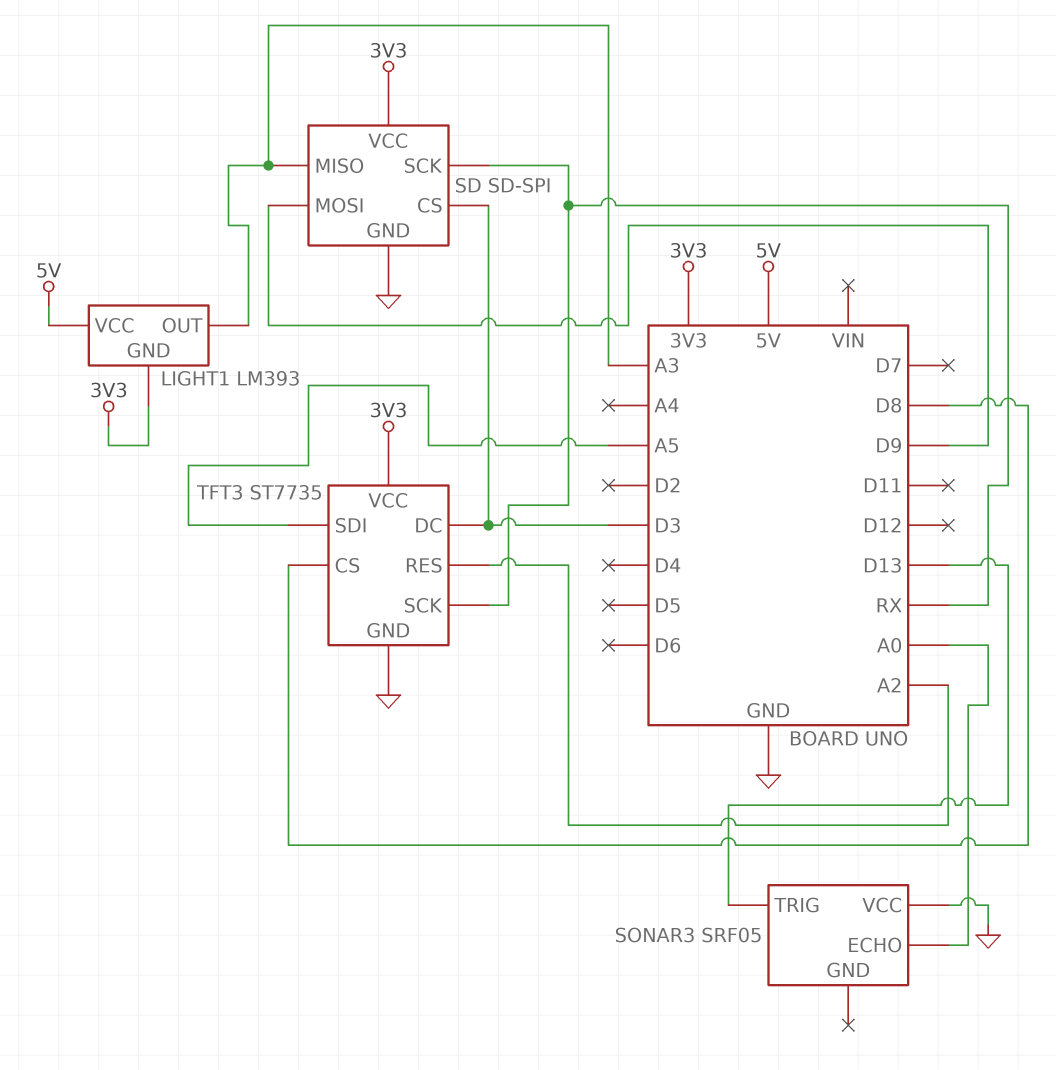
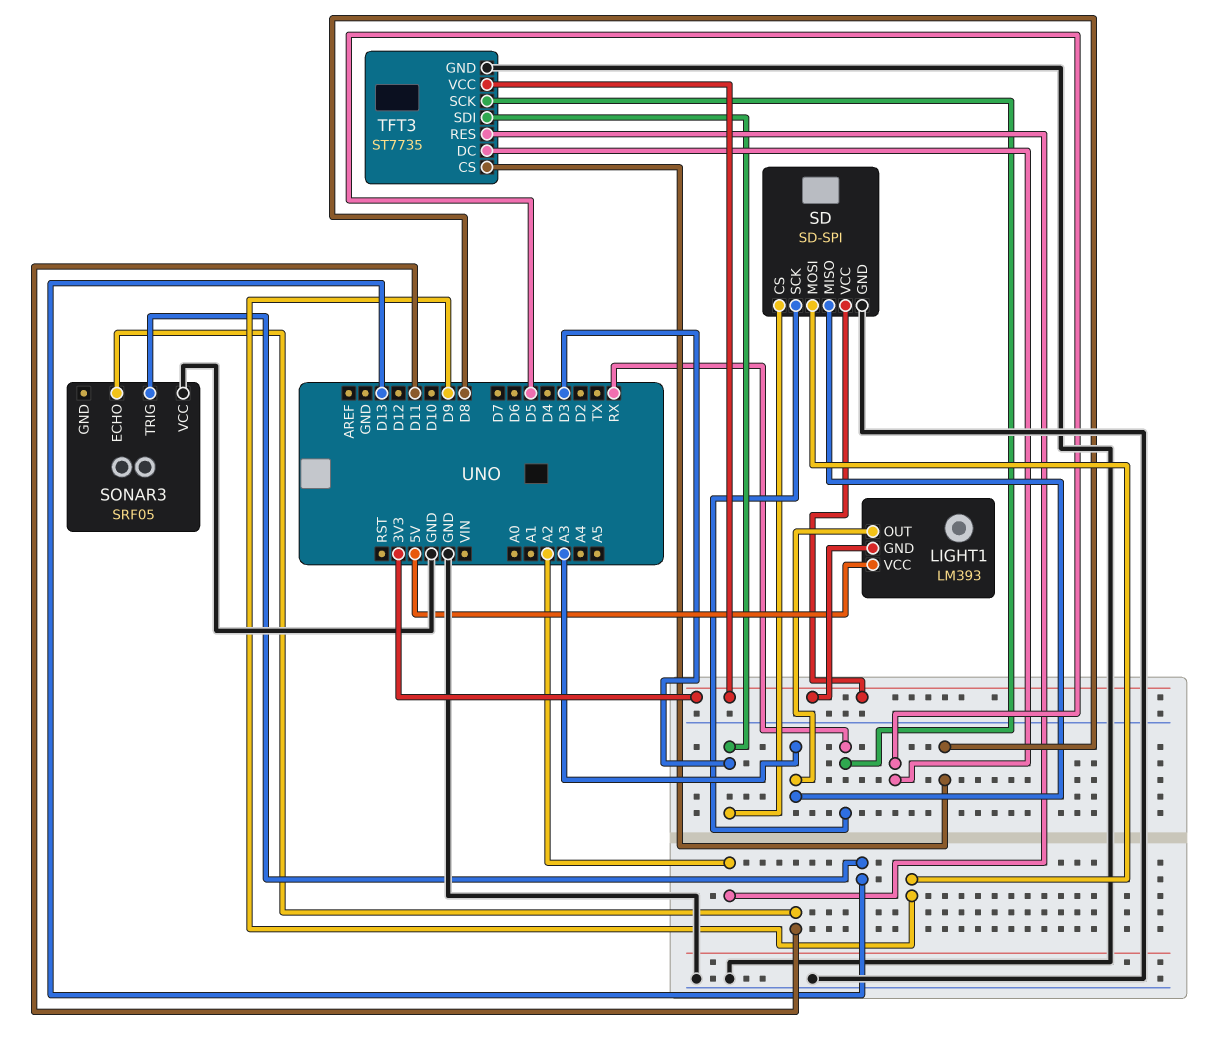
SONAR3 pin ECHO: A0 -> D11
TFT3 pin DC: D3 -> D5
TFT3 pin SDI: A5 -> D3

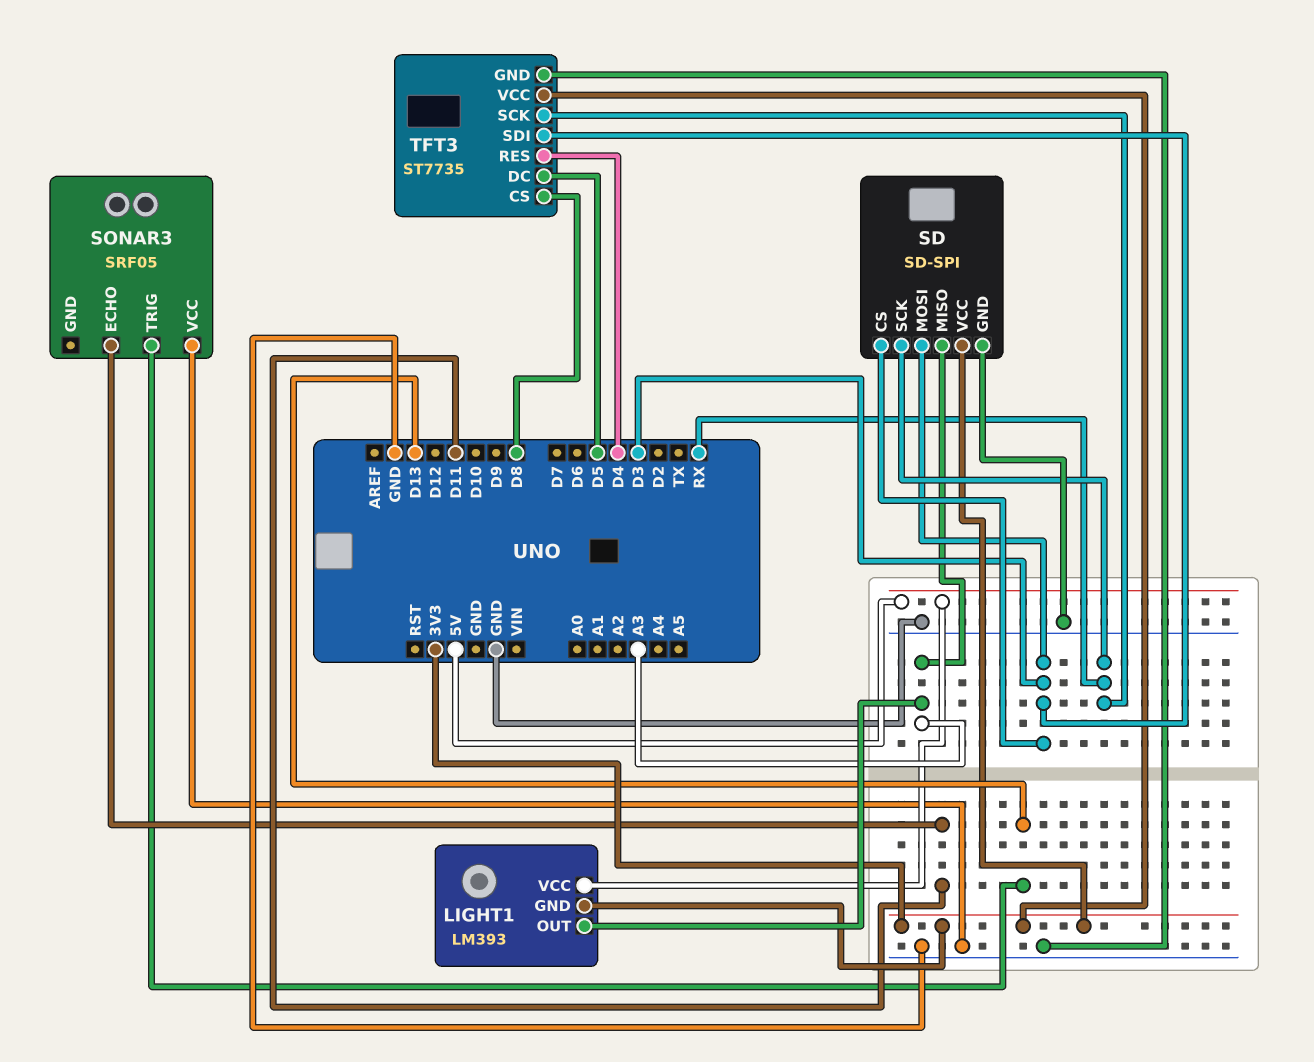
SD pin MOSI: D9 -> D3
TFT3 pin RES: A2 -> D4

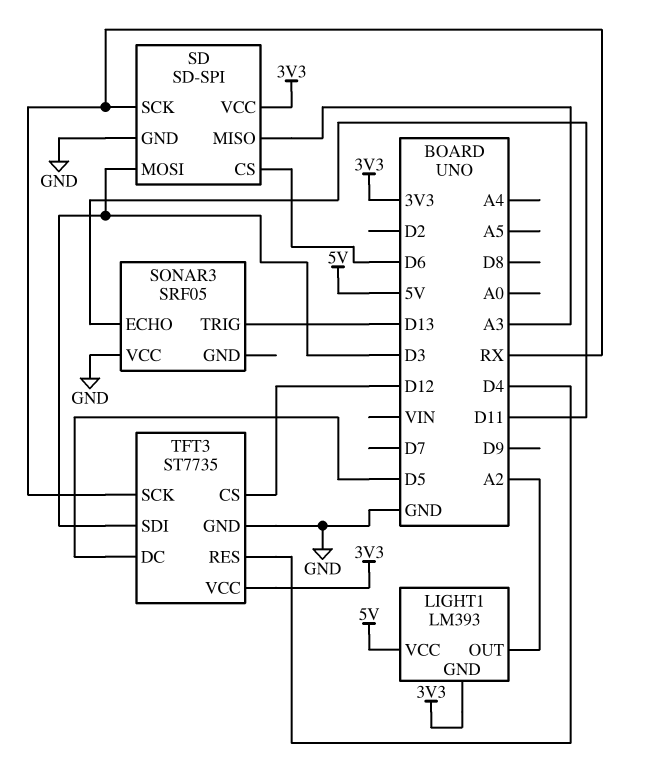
LIGHT1 pin OUT: A3 -> A2
SD pin CS: D3 -> D6
TFT3 pin CS: D8 -> D12

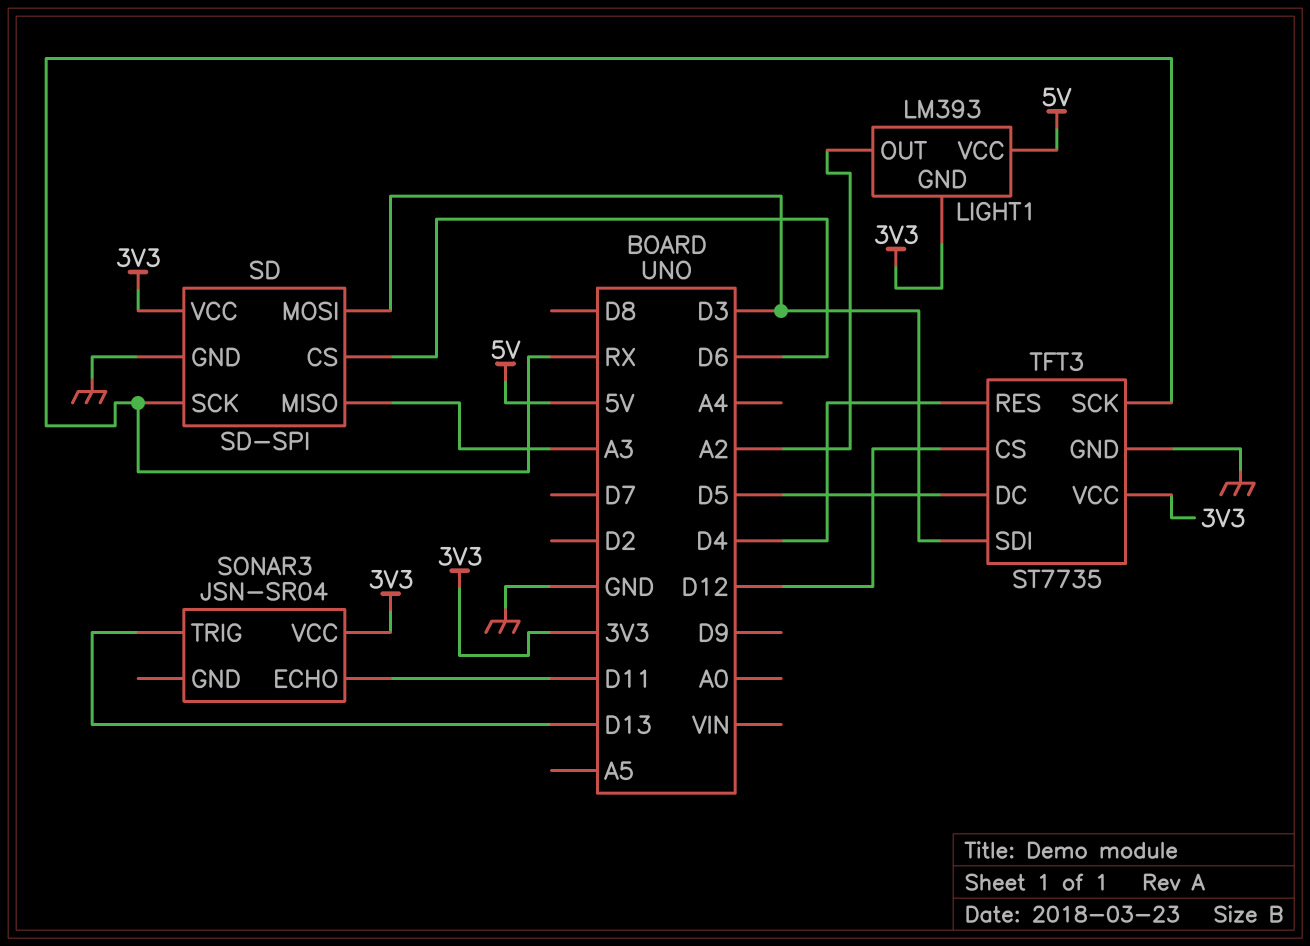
SONAR3: SRF05 -> JSN-SR04
SONAR3 pin VCC: GND -> 3V3

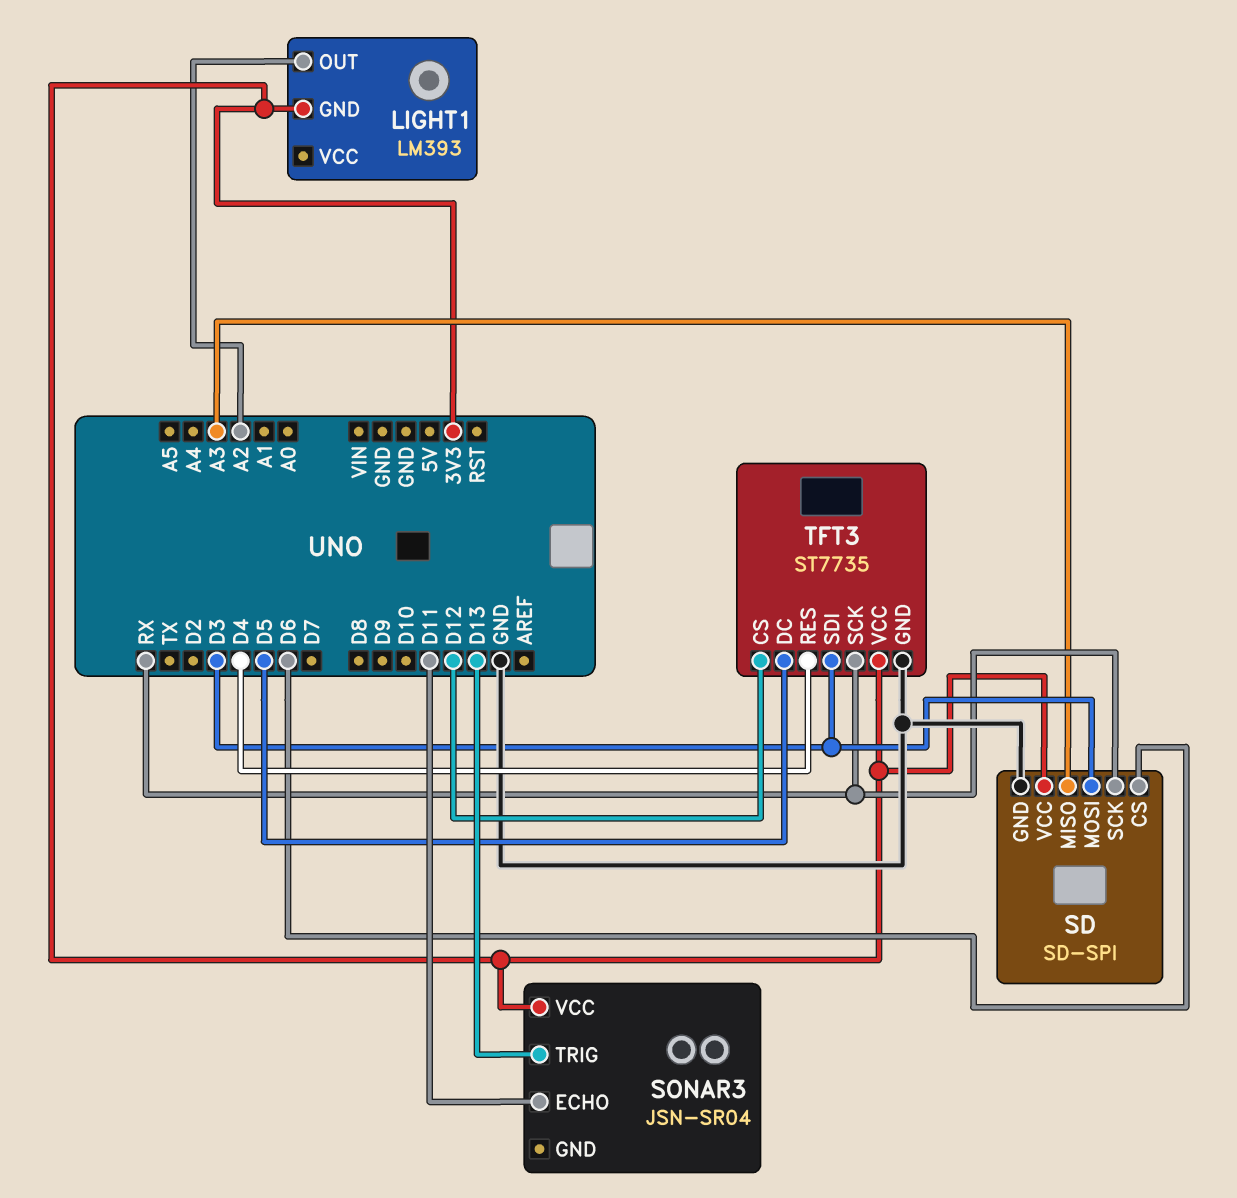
LIGHT1 pin VCC: 5V -> none

